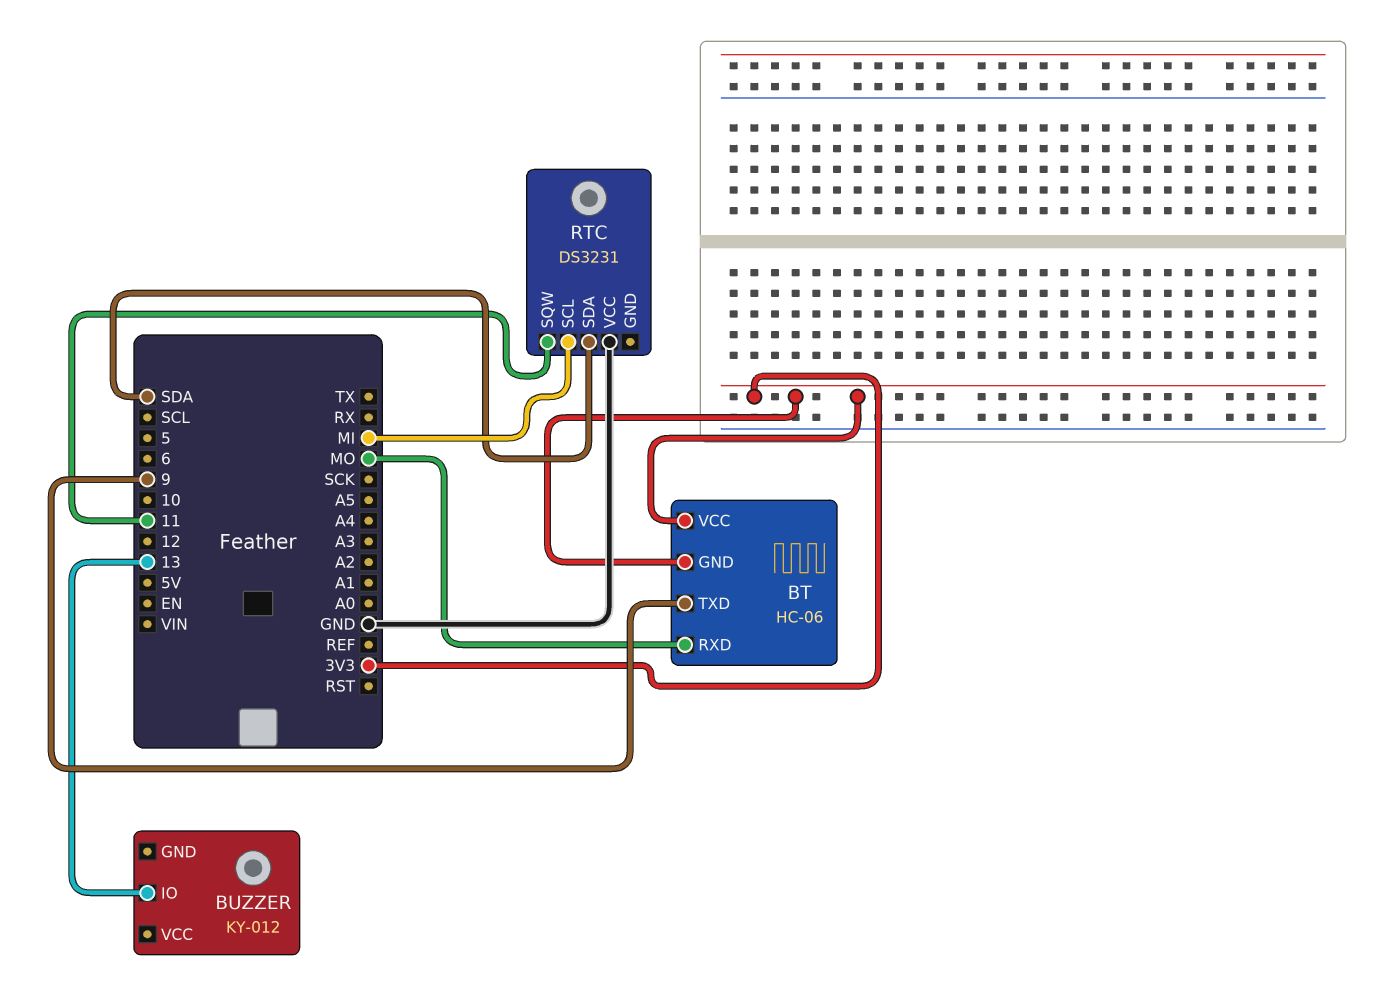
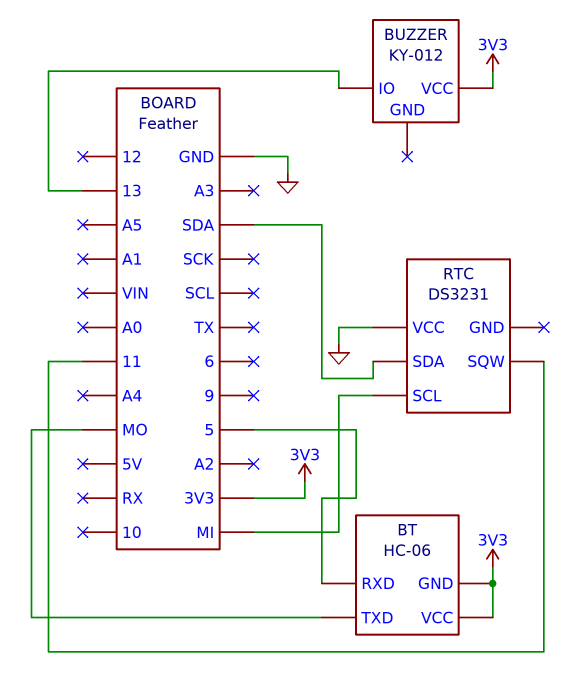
BT pin RXD: MO -> 5
BT pin TXD: 9 -> MO
BUZZER pin VCC: none -> 3V3

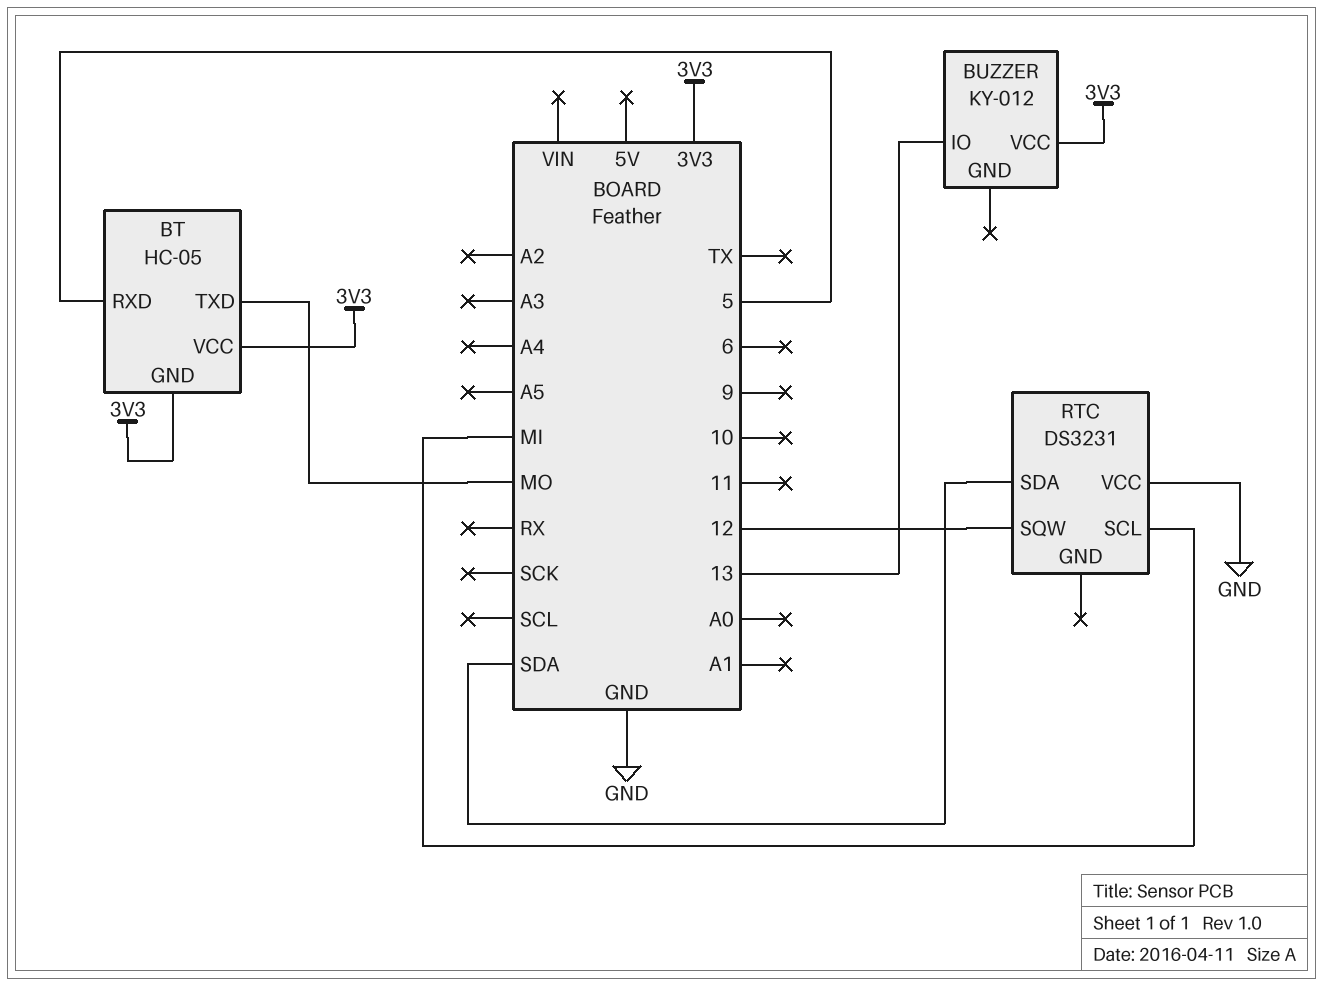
BT: HC-06 -> HC-05
RTC pin SQW: 11 -> 12

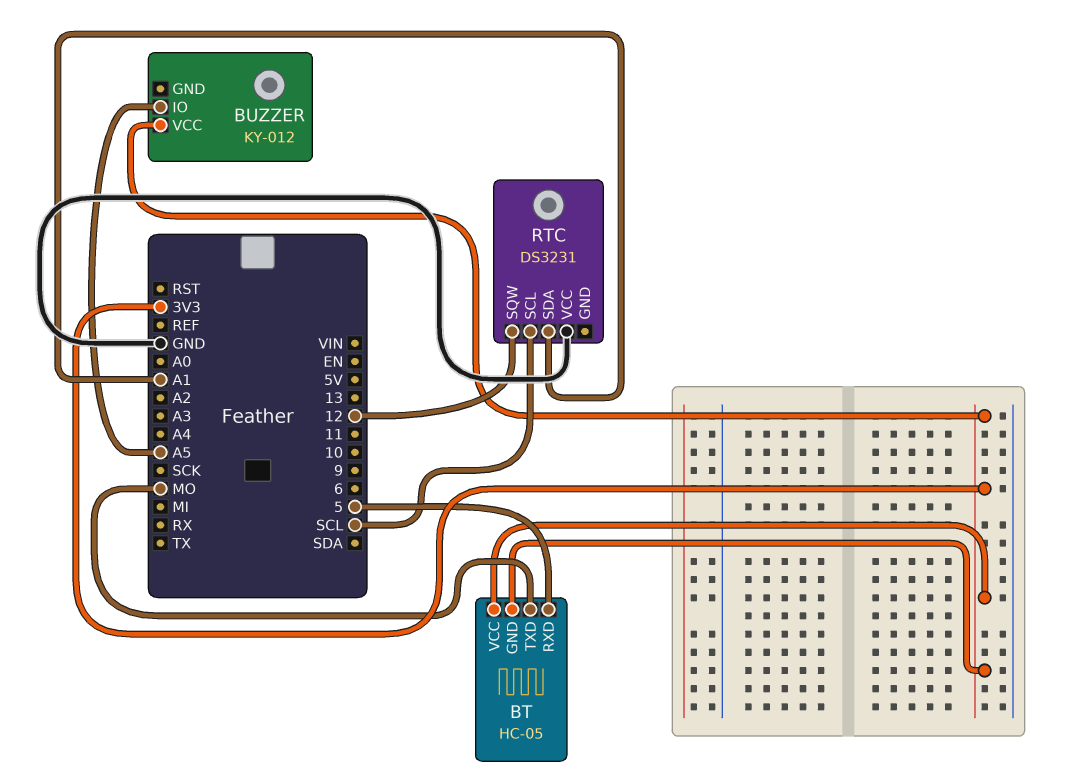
BUZZER pin IO: 13 -> A5
RTC pin SCL: MI -> SCL
RTC pin SDA: SDA -> A1

